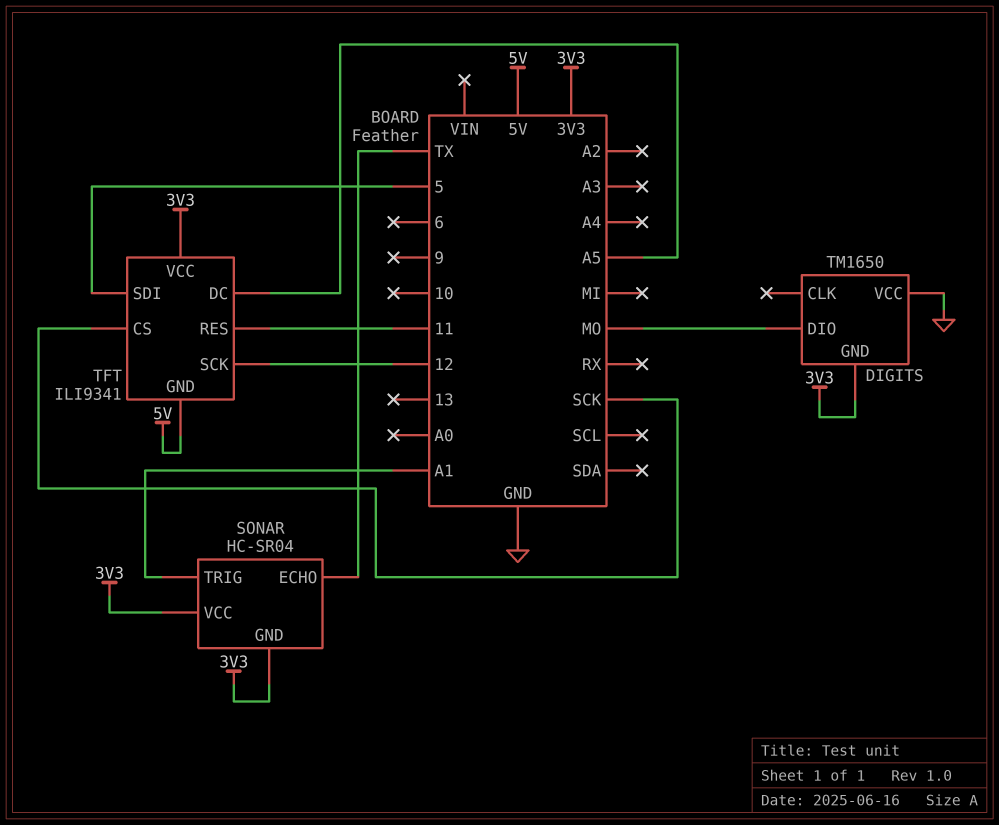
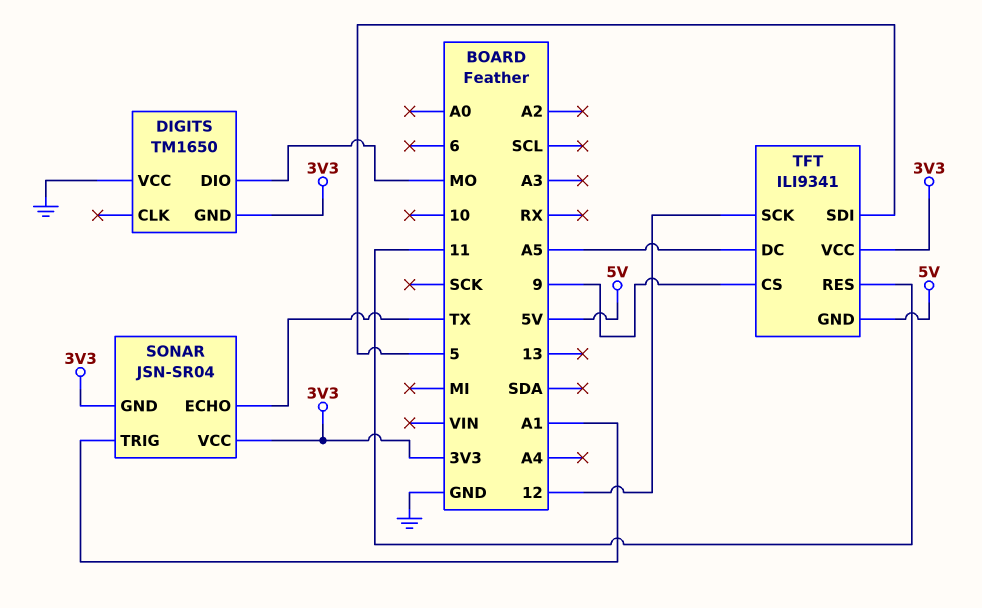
SONAR: HC-SR04 -> JSN-SR04
TFT pin CS: SCK -> 9

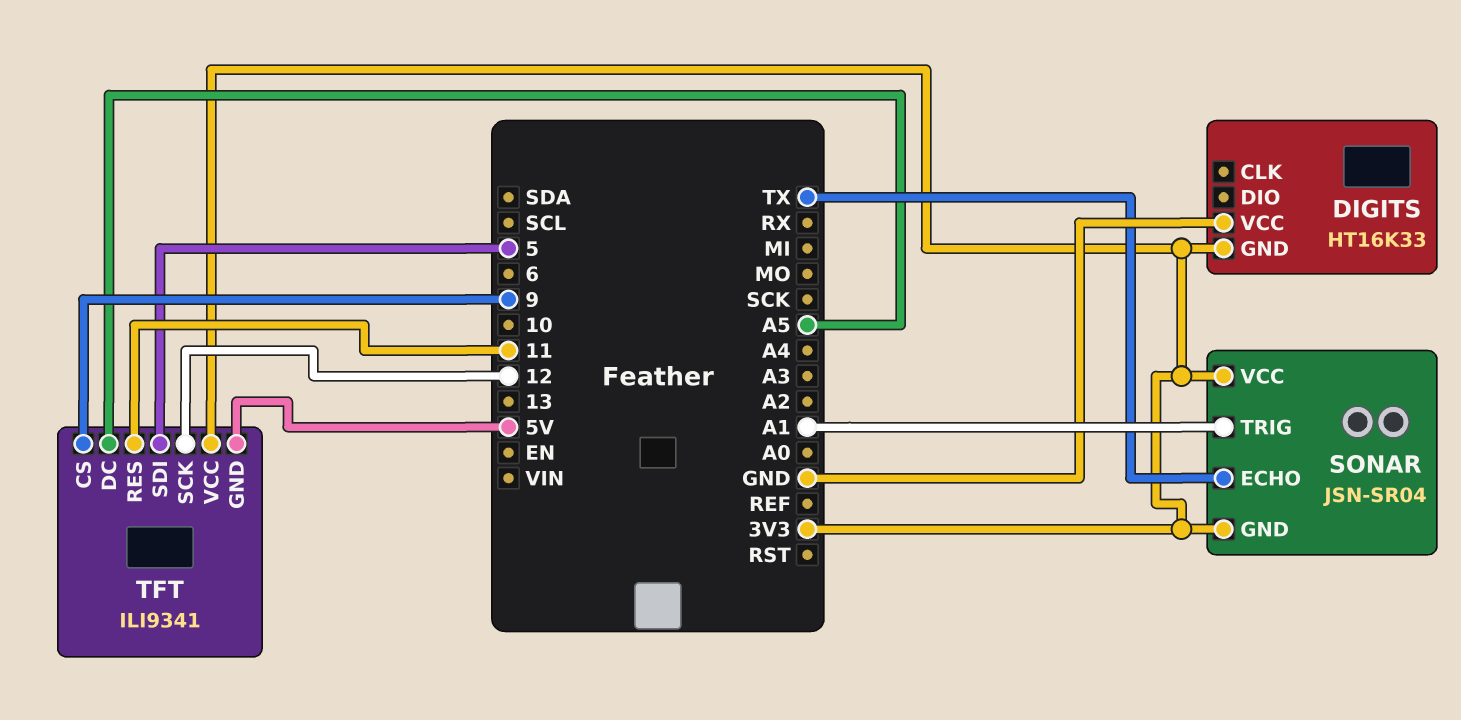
DIGITS: TM1650 -> HT16K33
DIGITS pin DIO: MO -> none

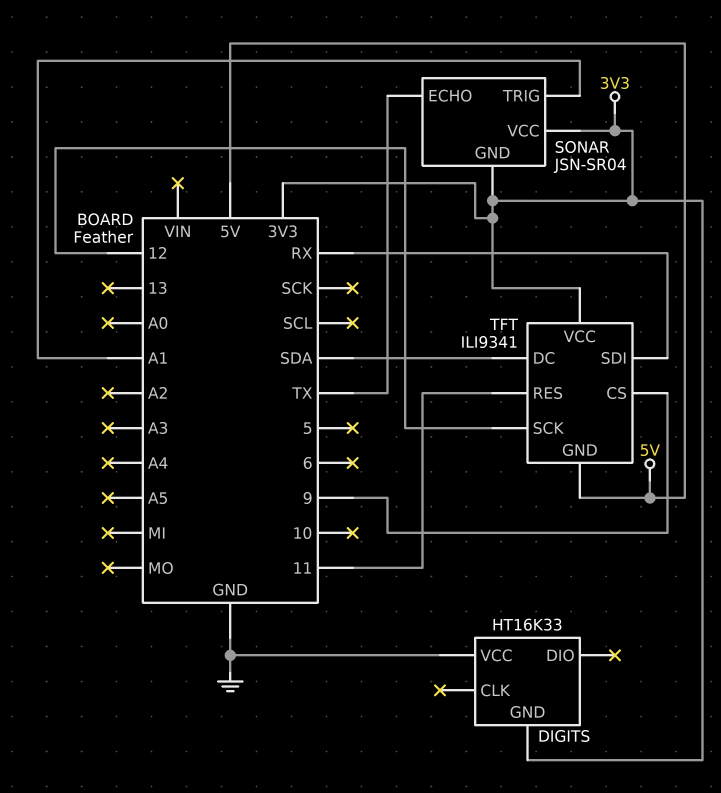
TFT pin DC: A5 -> SDA
TFT pin SDI: 5 -> RX

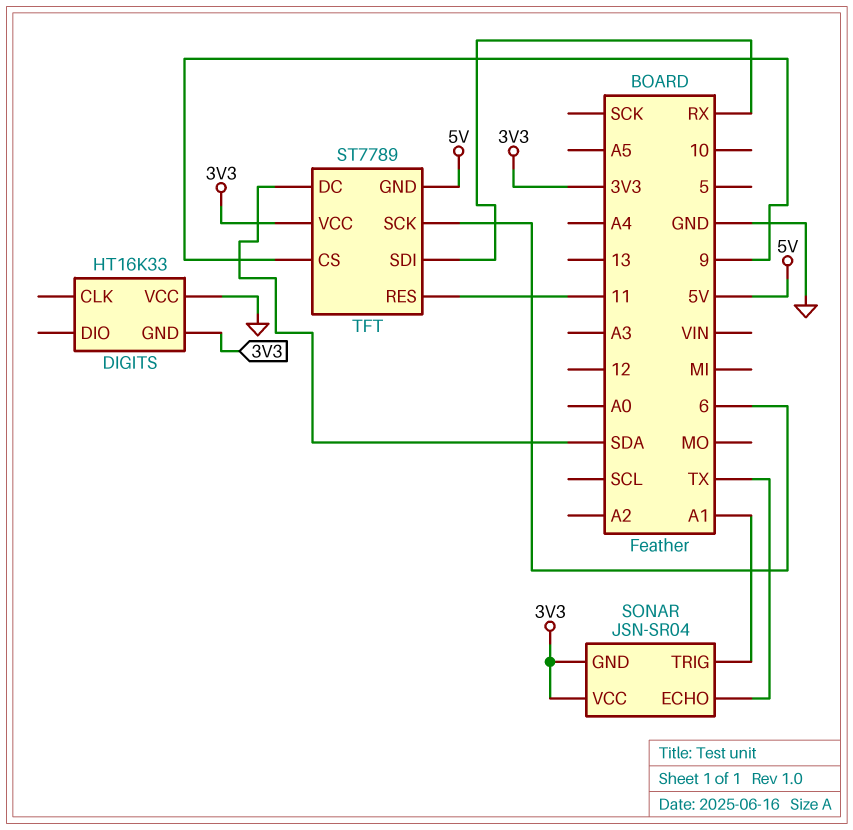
TFT: ILI9341 -> ST7789
TFT pin SCK: 12 -> 6

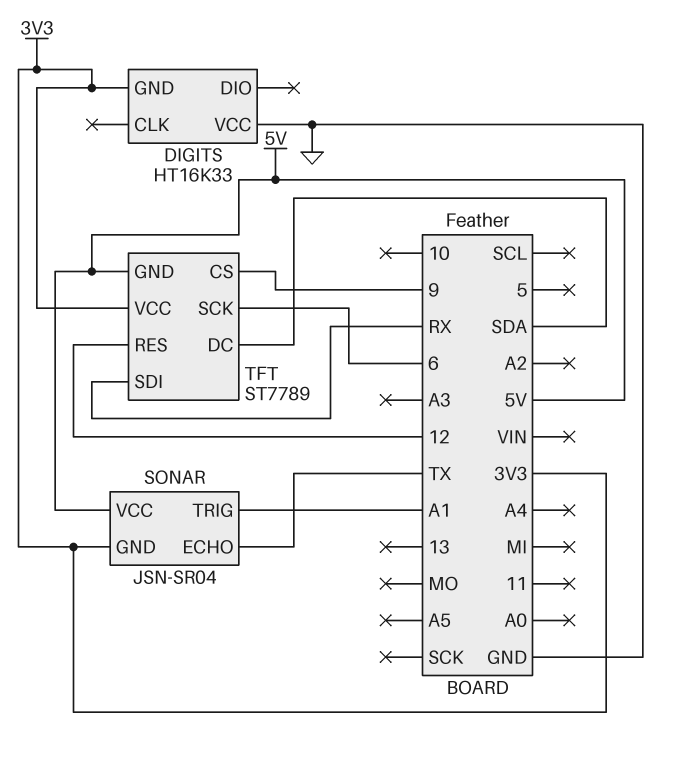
SONAR pin VCC: 3V3 -> 5V
TFT pin RES: 11 -> 12

